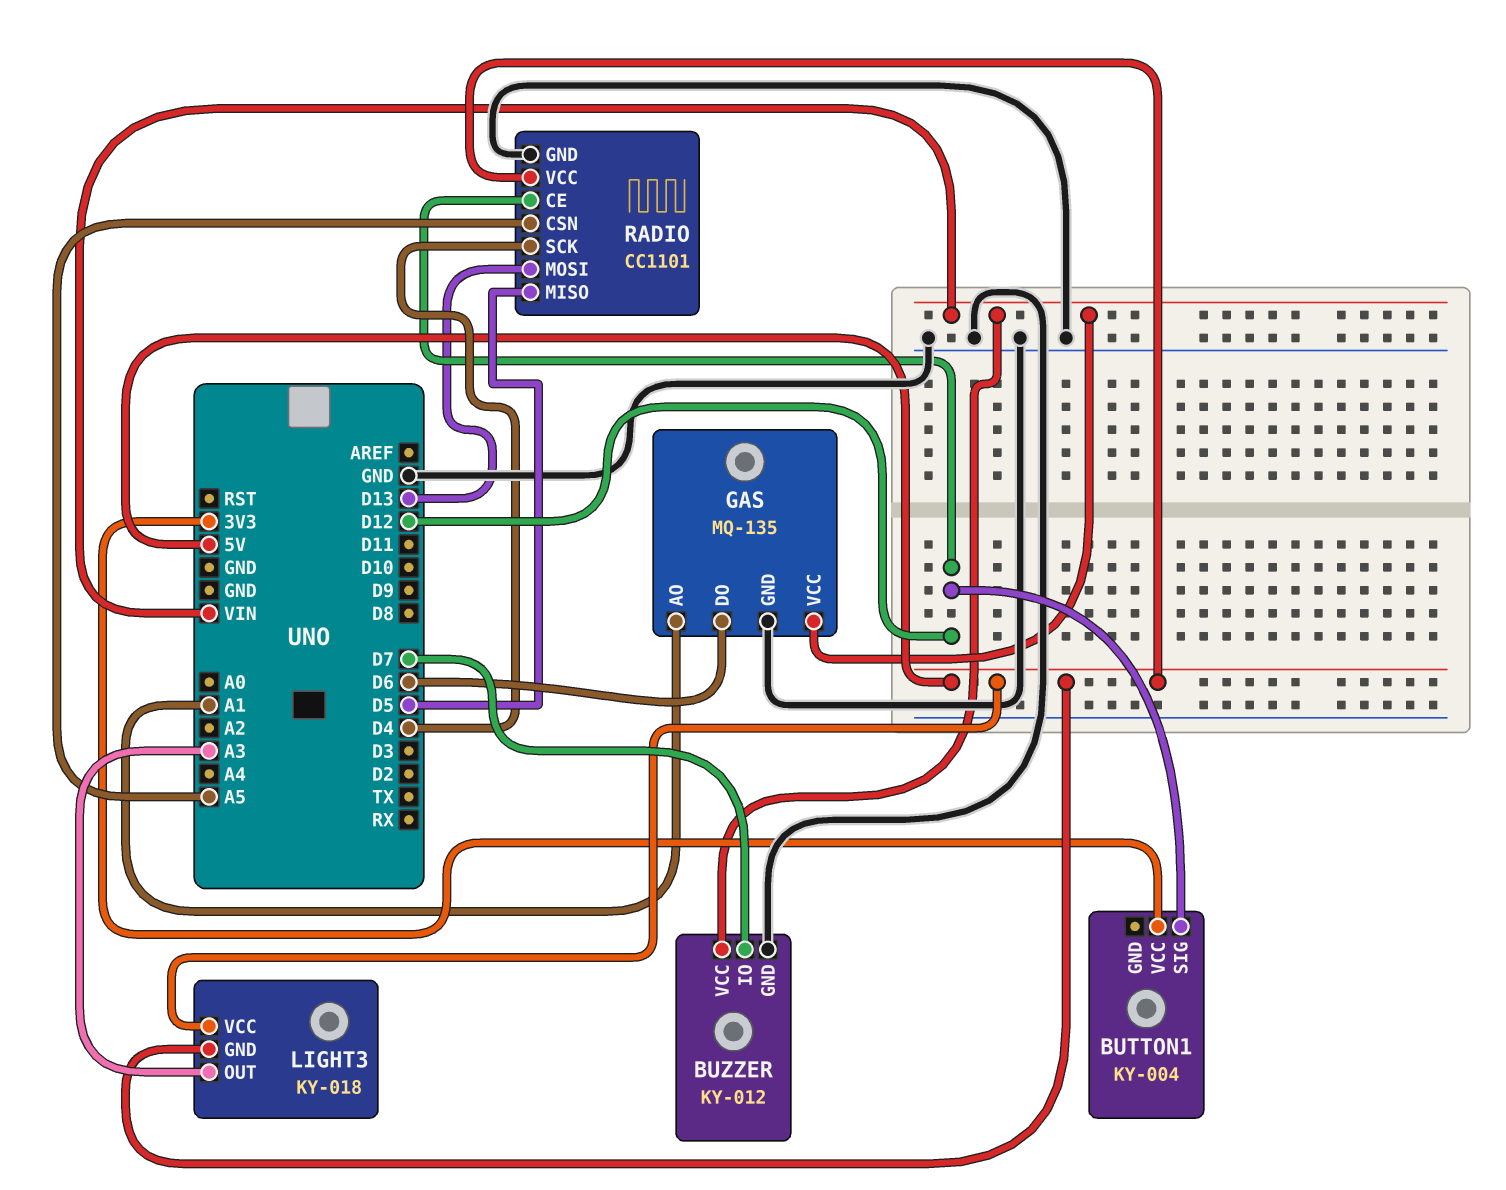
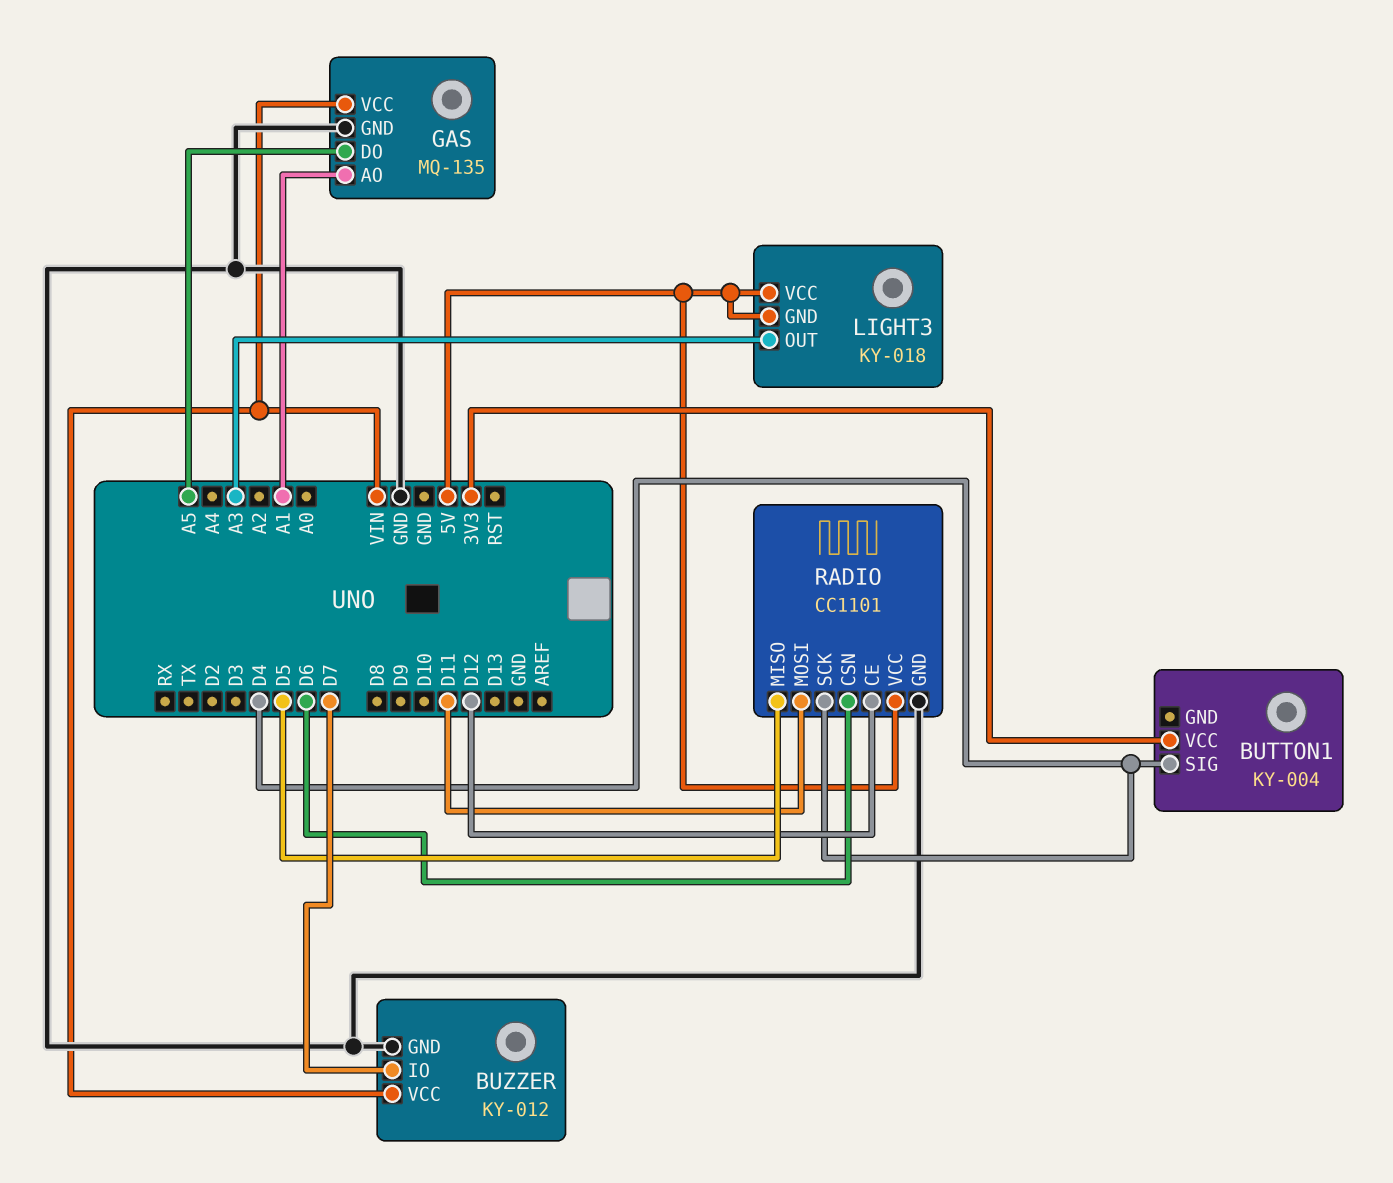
BUTTON1 pin SIG: D12 -> D4
GAS pin DO: D6 -> A5
RADIO pin CSN: A5 -> D6
RADIO pin MOSI: D13 -> D11

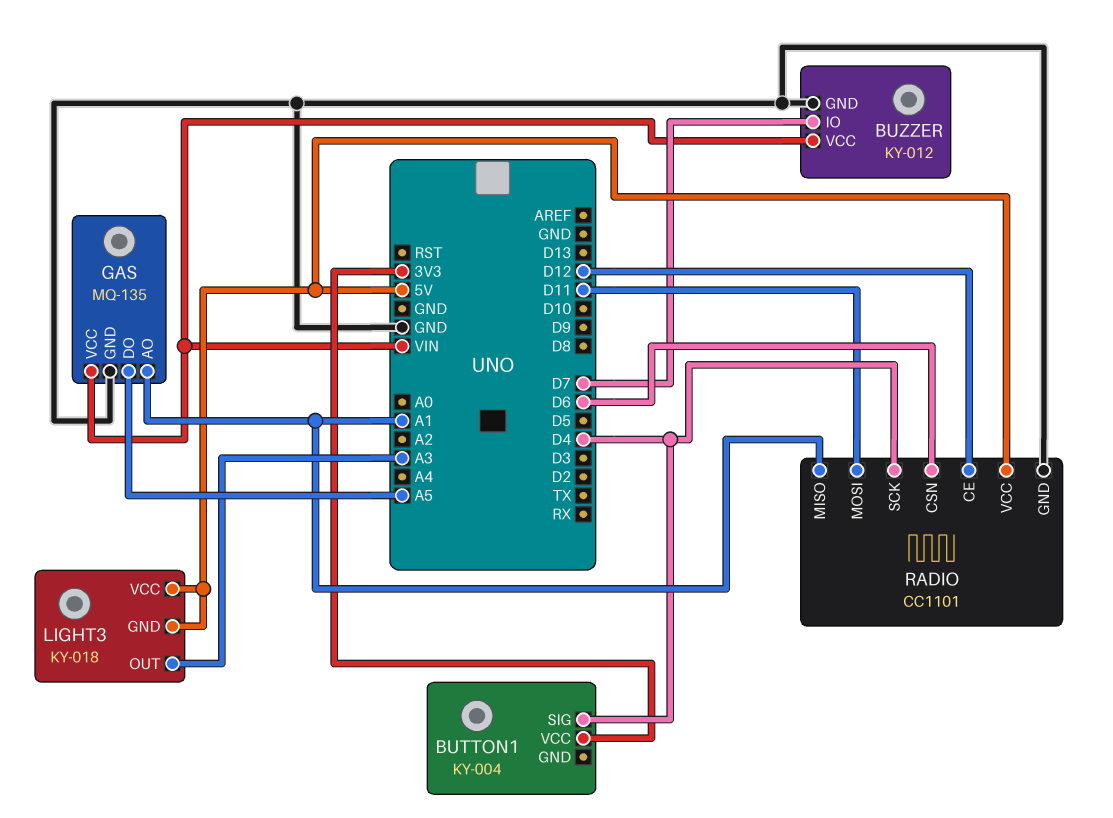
RADIO pin MISO: D5 -> A1

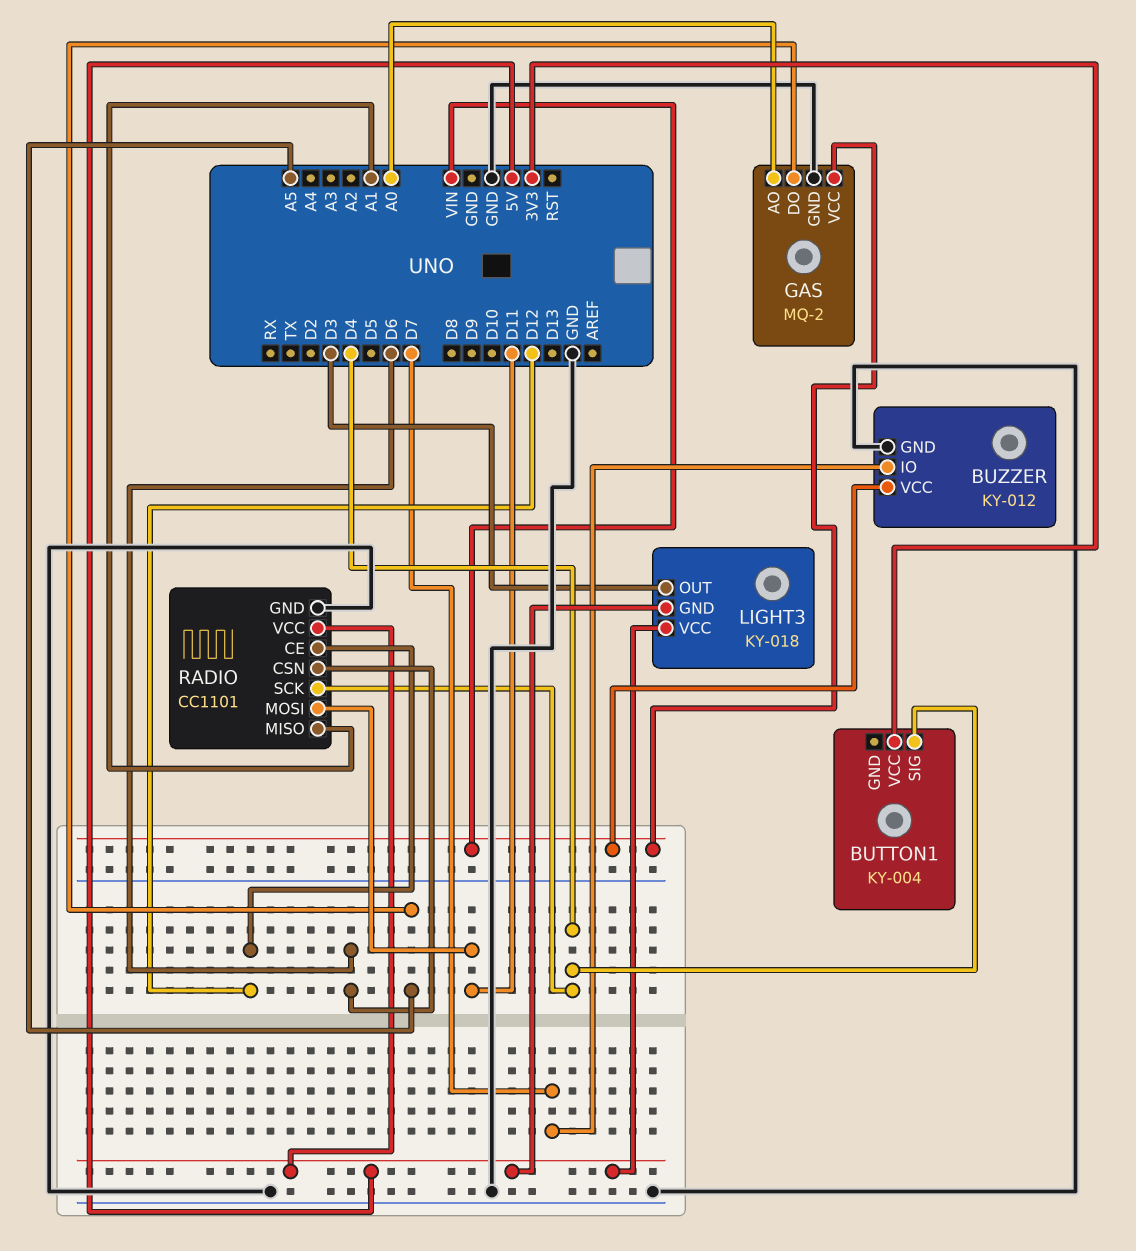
GAS: MQ-135 -> MQ-2
GAS pin AO: A1 -> A0
LIGHT3 pin OUT: A3 -> D3

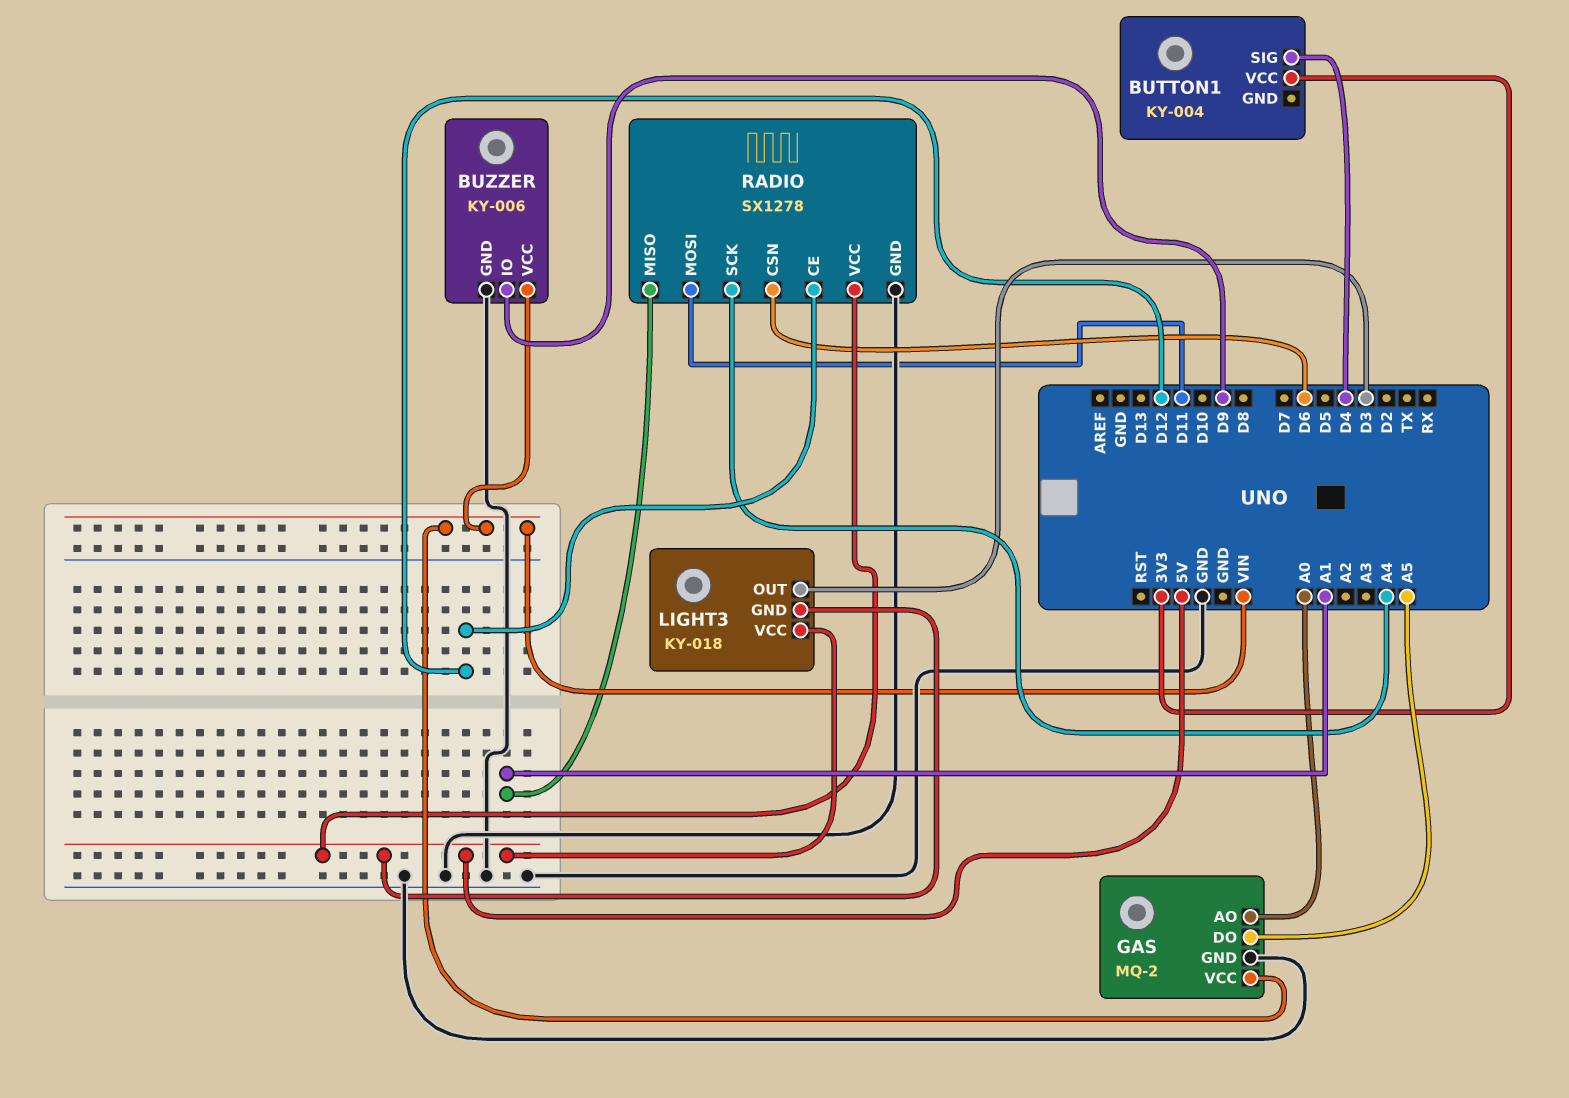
BUZZER: KY-012 -> KY-006
BUZZER pin IO: D7 -> D9
RADIO: CC1101 -> SX1278
RADIO pin SCK: D4 -> A4

